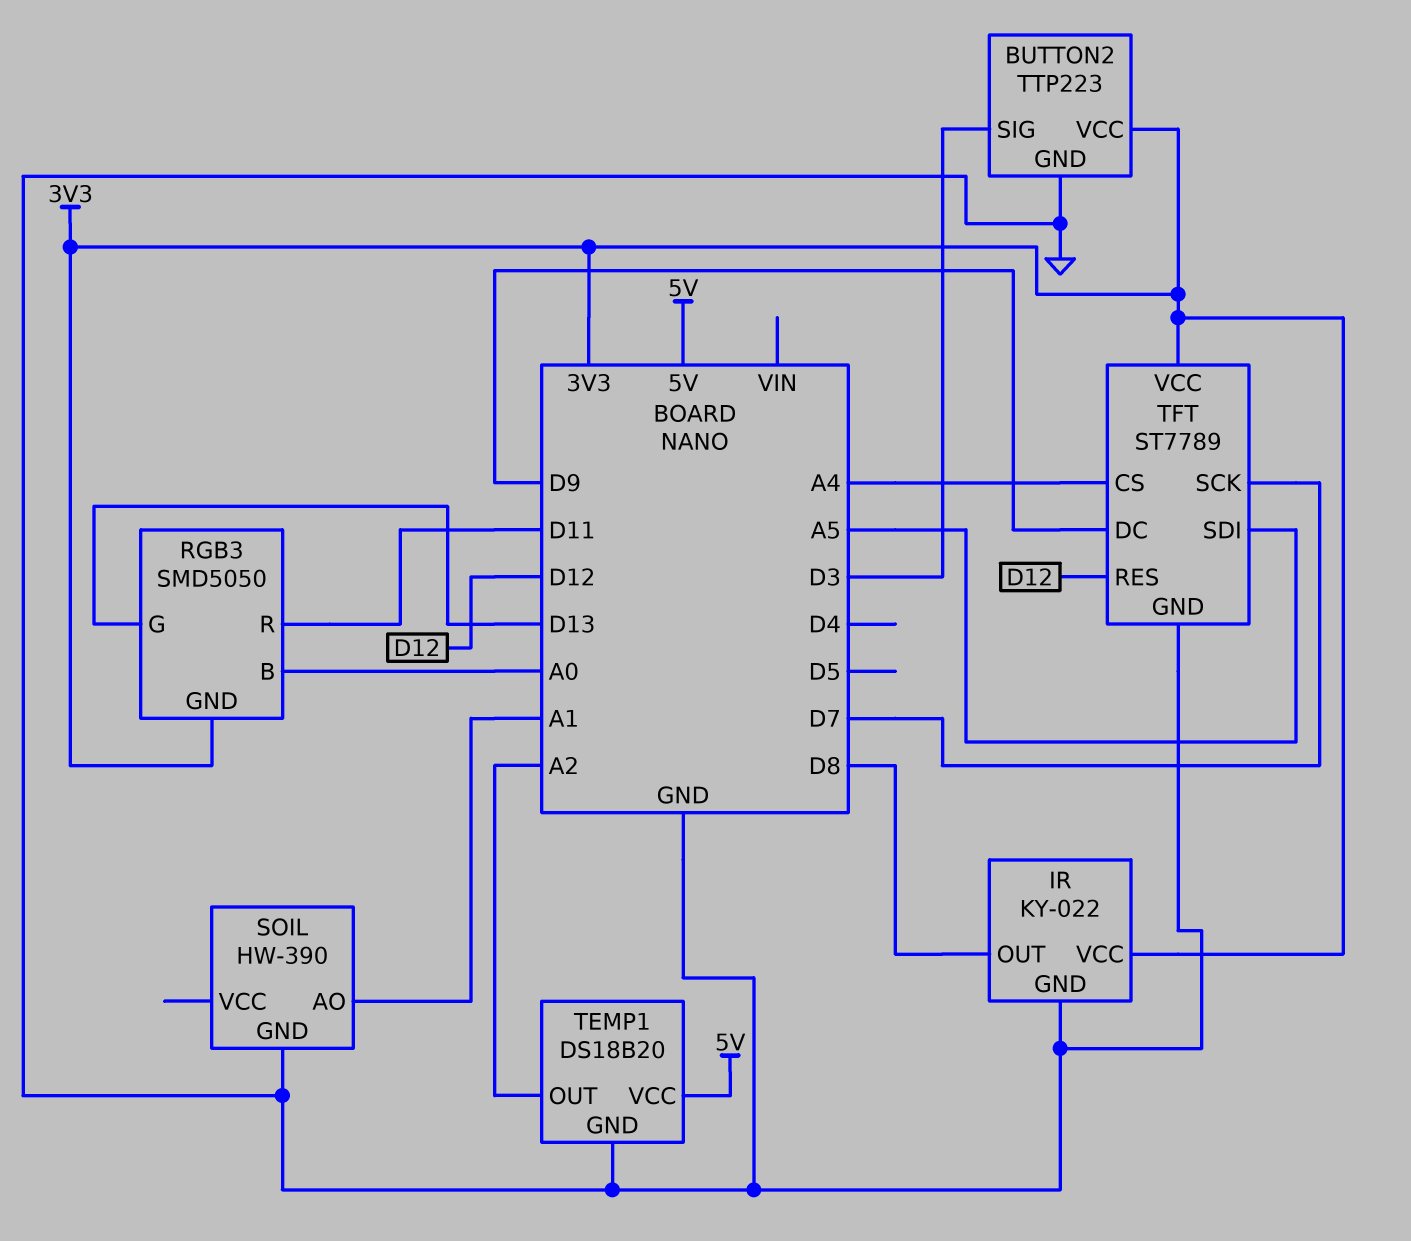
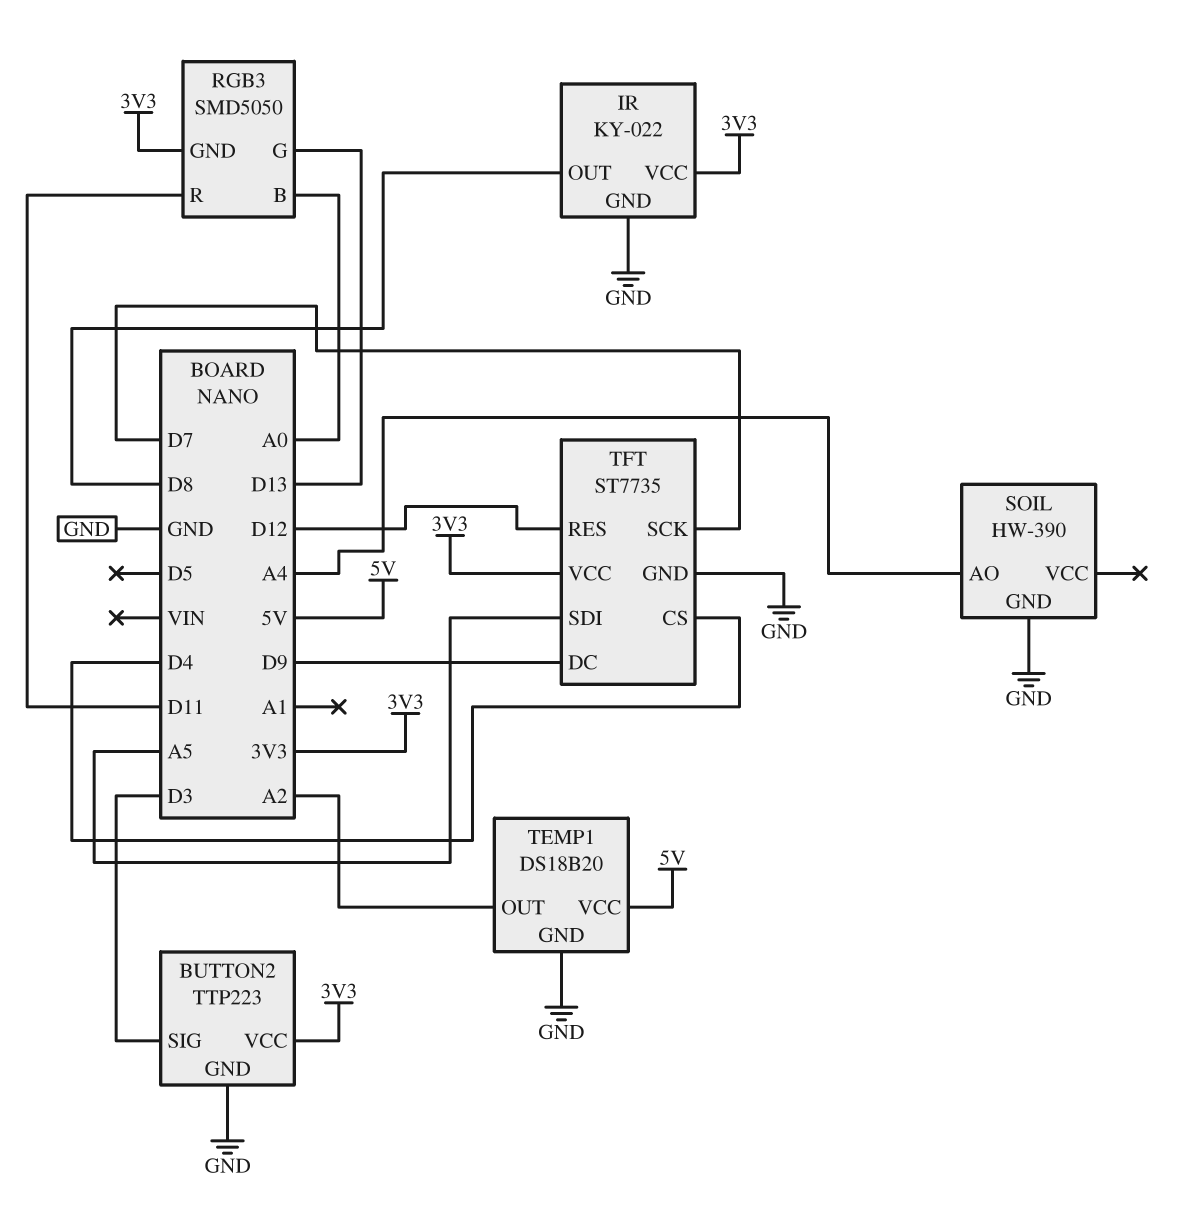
SOIL pin AO: A1 -> A4
TFT: ST7789 -> ST7735
TFT pin CS: A4 -> D4

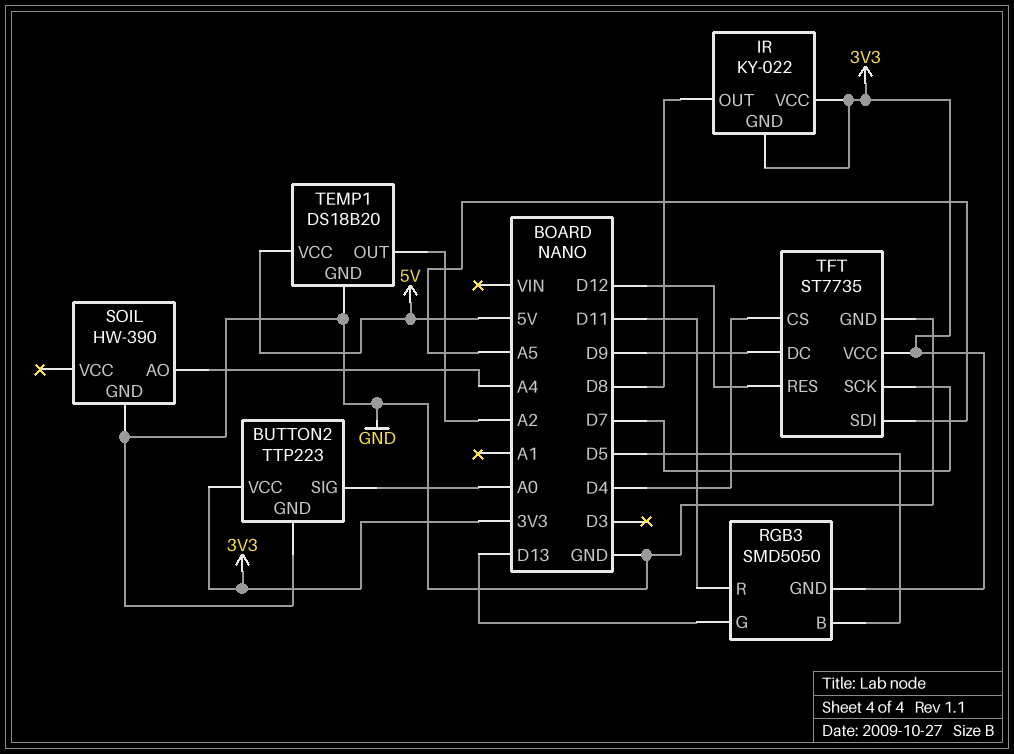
BUTTON2 pin SIG: D3 -> A0
IR pin GND: GND -> 3V3
RGB3 pin B: A0 -> D5

